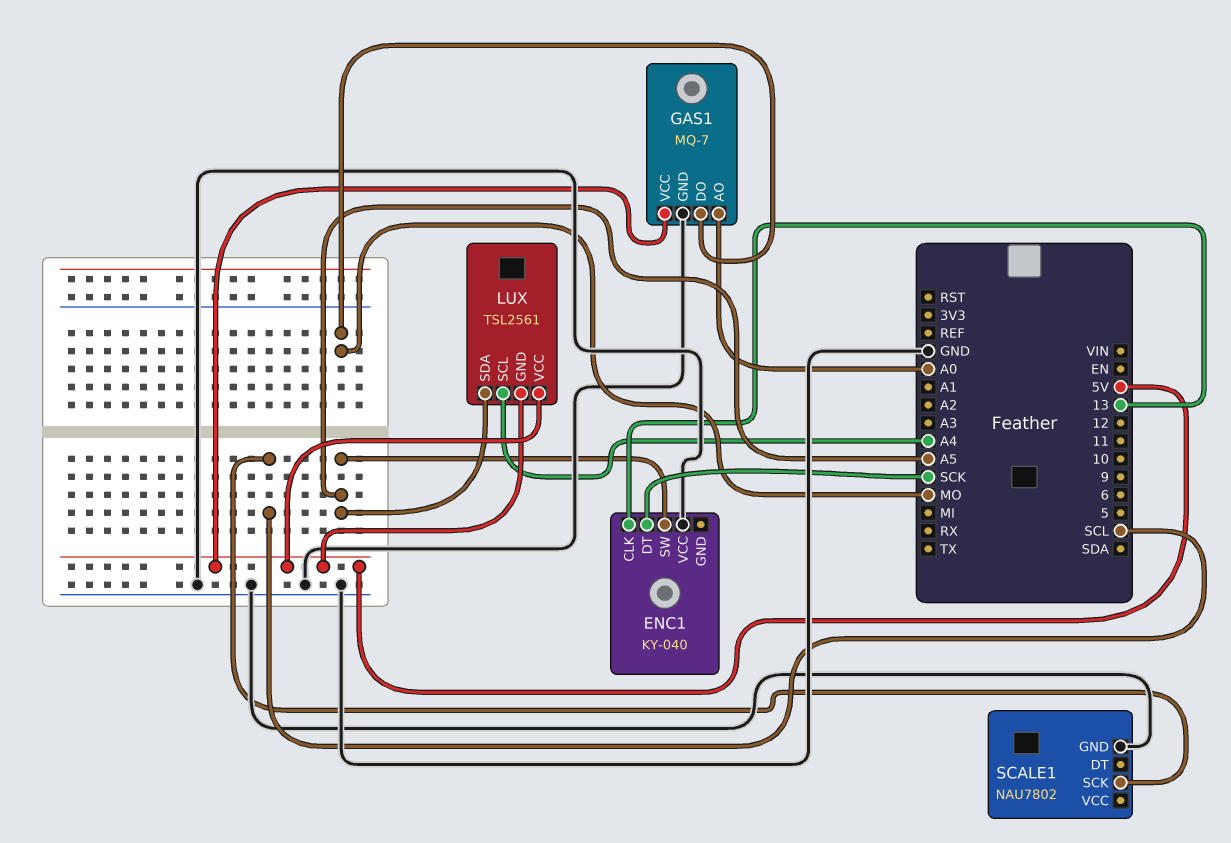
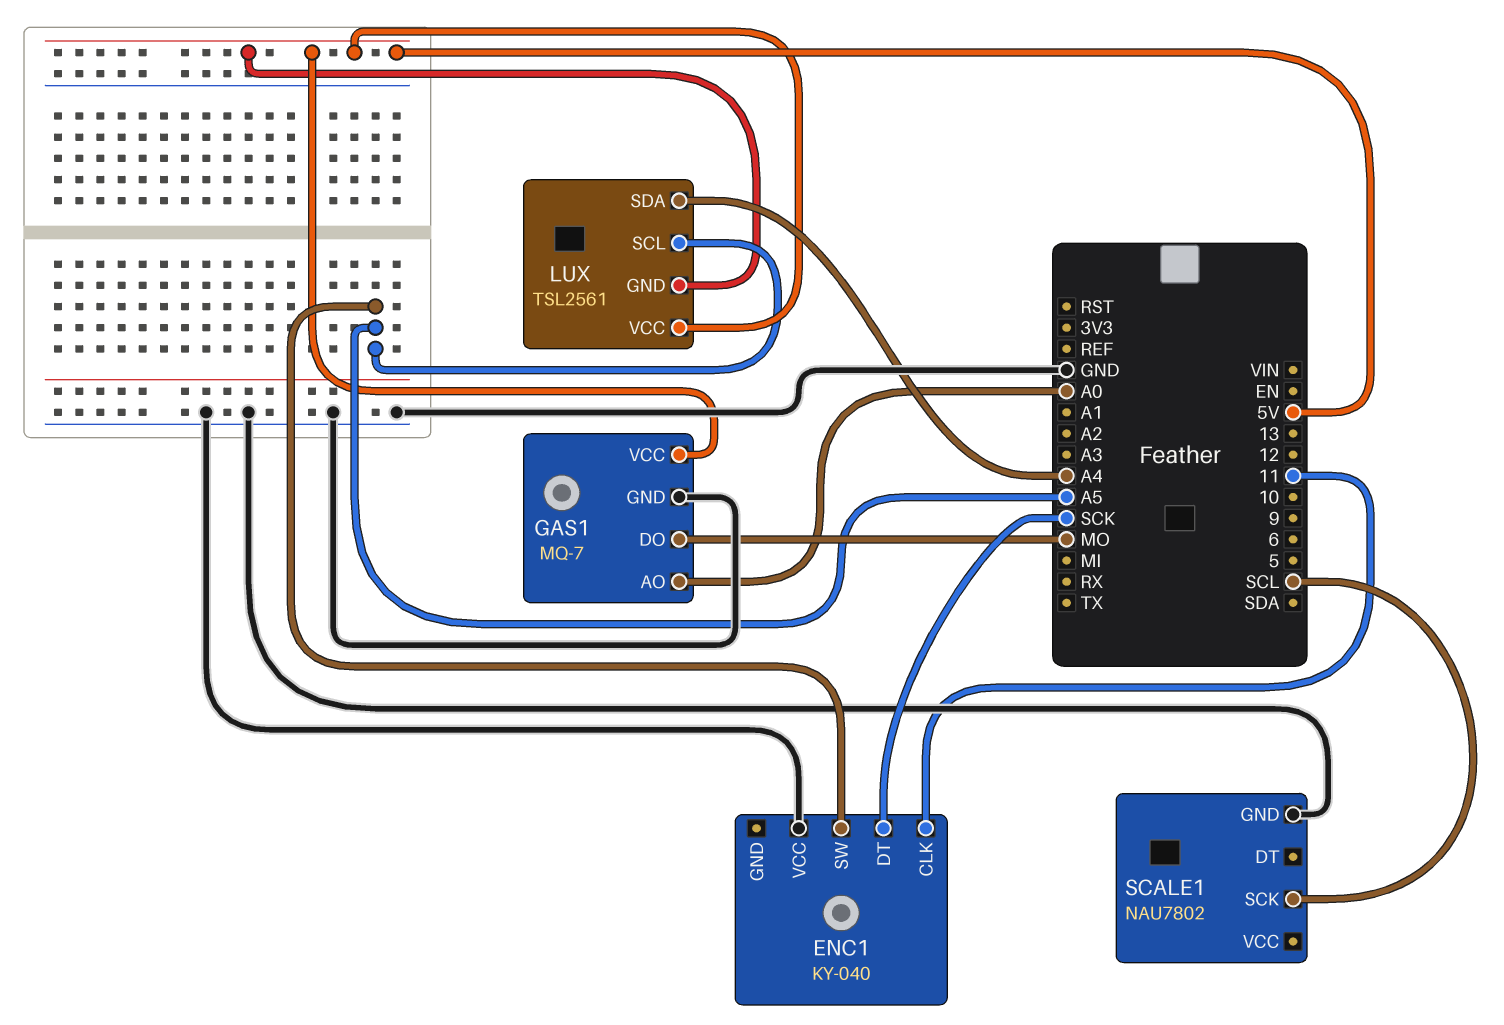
ENC1 pin CLK: 13 -> 11
LUX pin SCL: A4 -> A5
LUX pin SDA: A5 -> A4

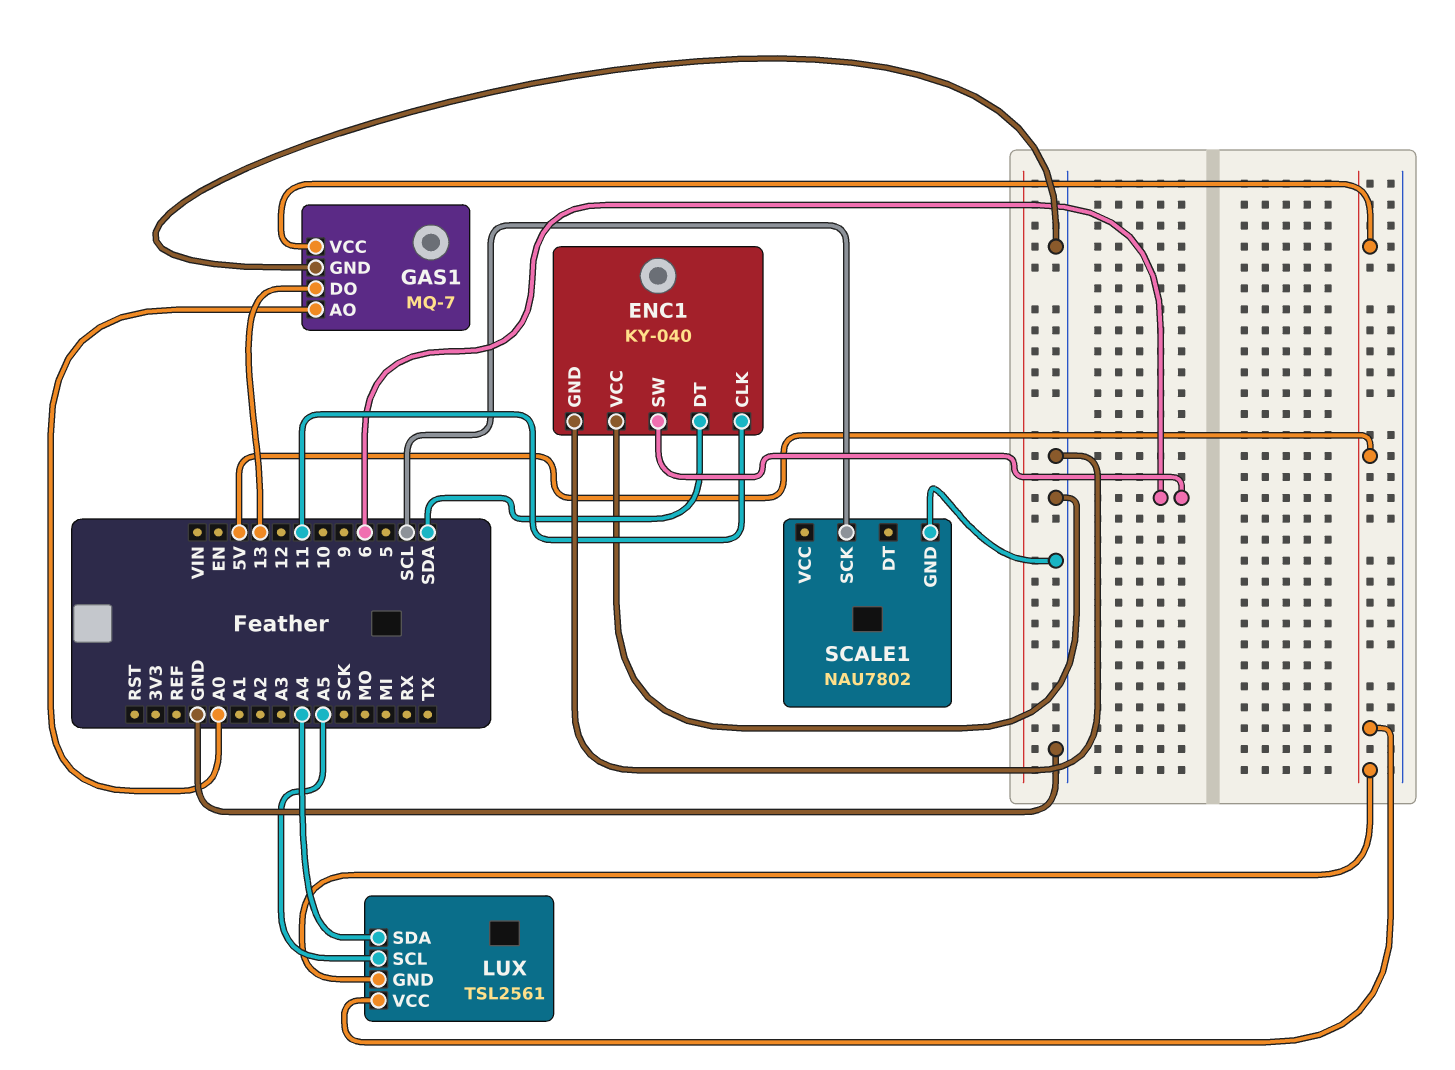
ENC1 pin DT: SCK -> SDA
ENC1 pin GND: none -> GND
ENC1 pin SW: A5 -> 6
GAS1 pin DO: MO -> 13

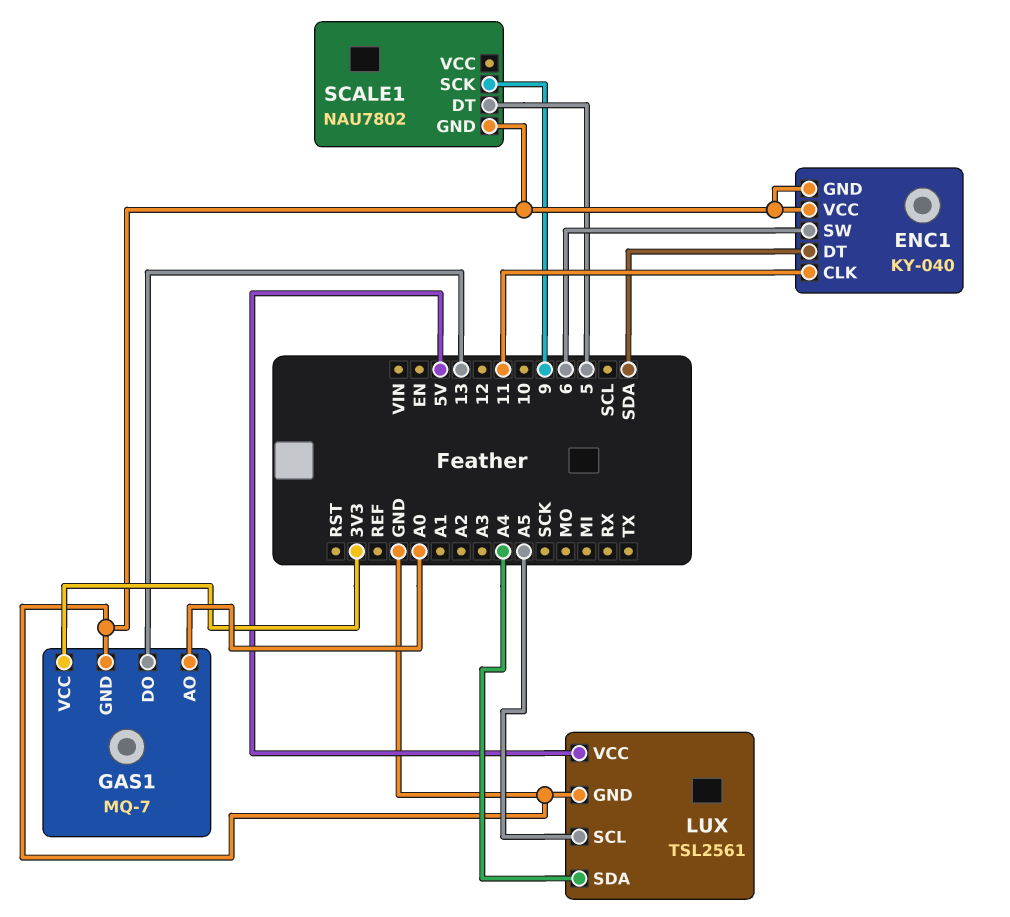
GAS1 pin VCC: 5V -> 3V3
LUX pin GND: 5V -> GND
SCALE1 pin DT: none -> 5
SCALE1 pin SCK: SCL -> 9

